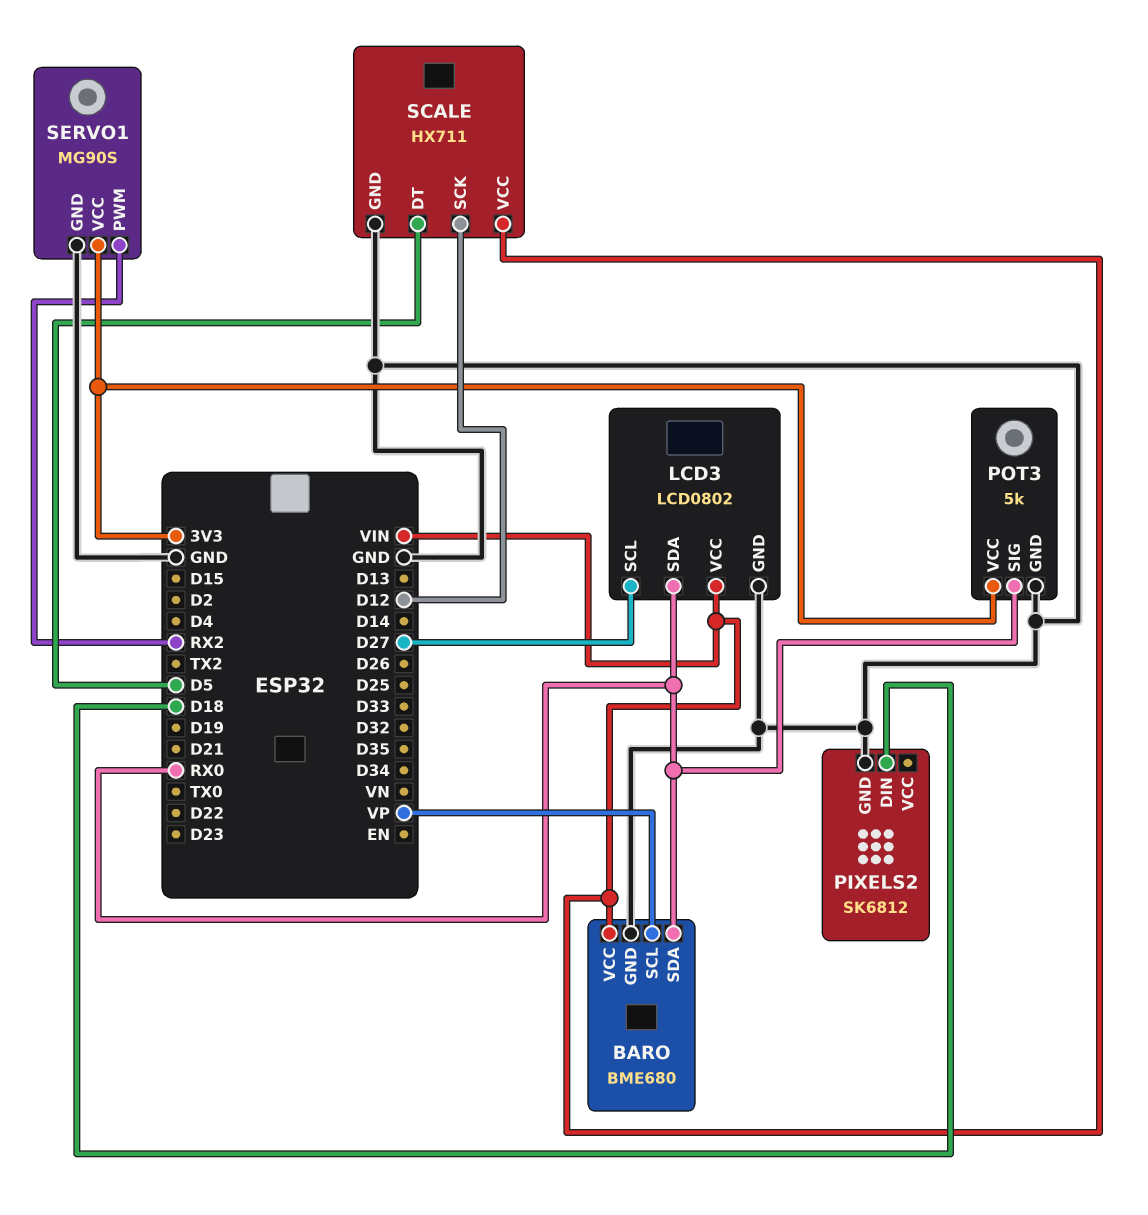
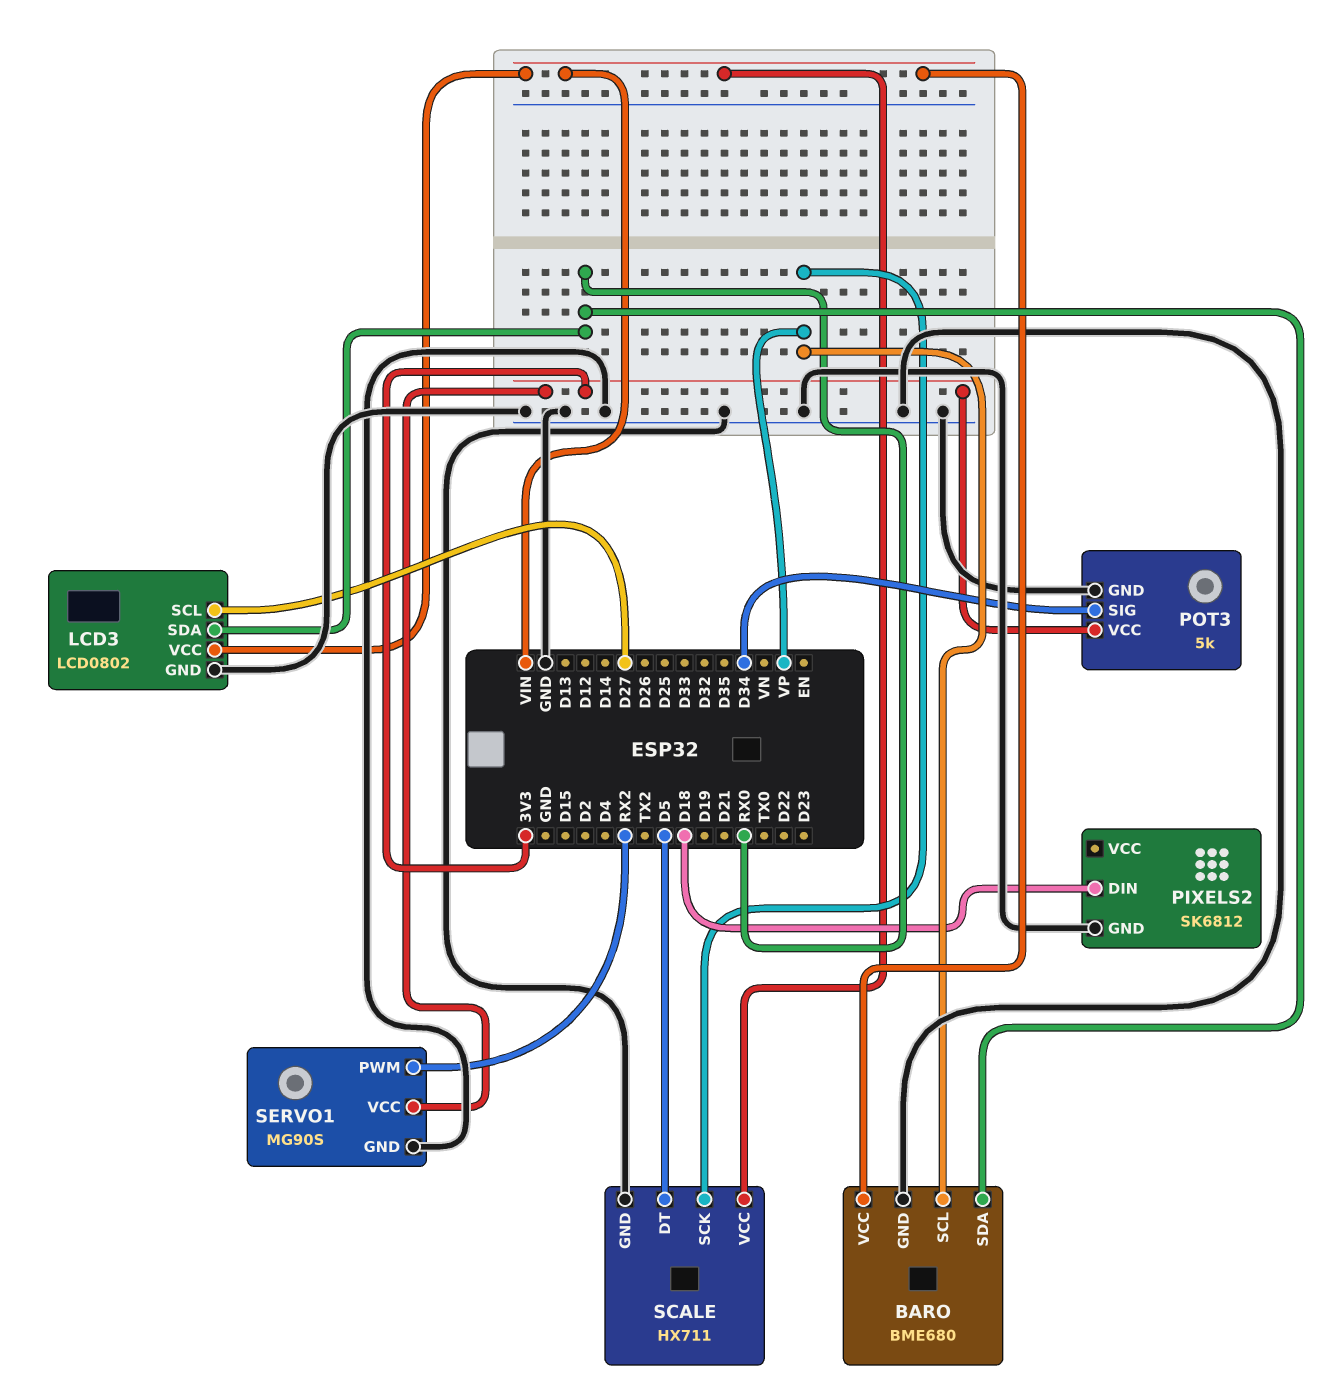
POT3 pin SIG: RX0 -> D34
SCALE pin SCK: D12 -> VP

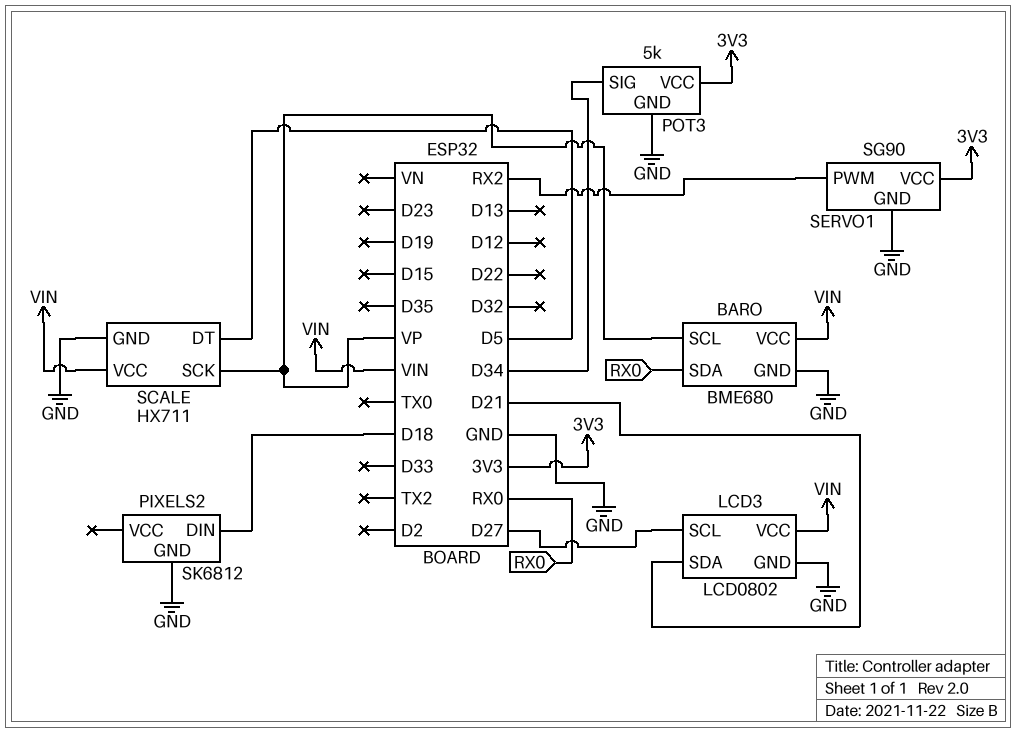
LCD3 pin SDA: RX0 -> D21
SERVO1: MG90S -> SG90

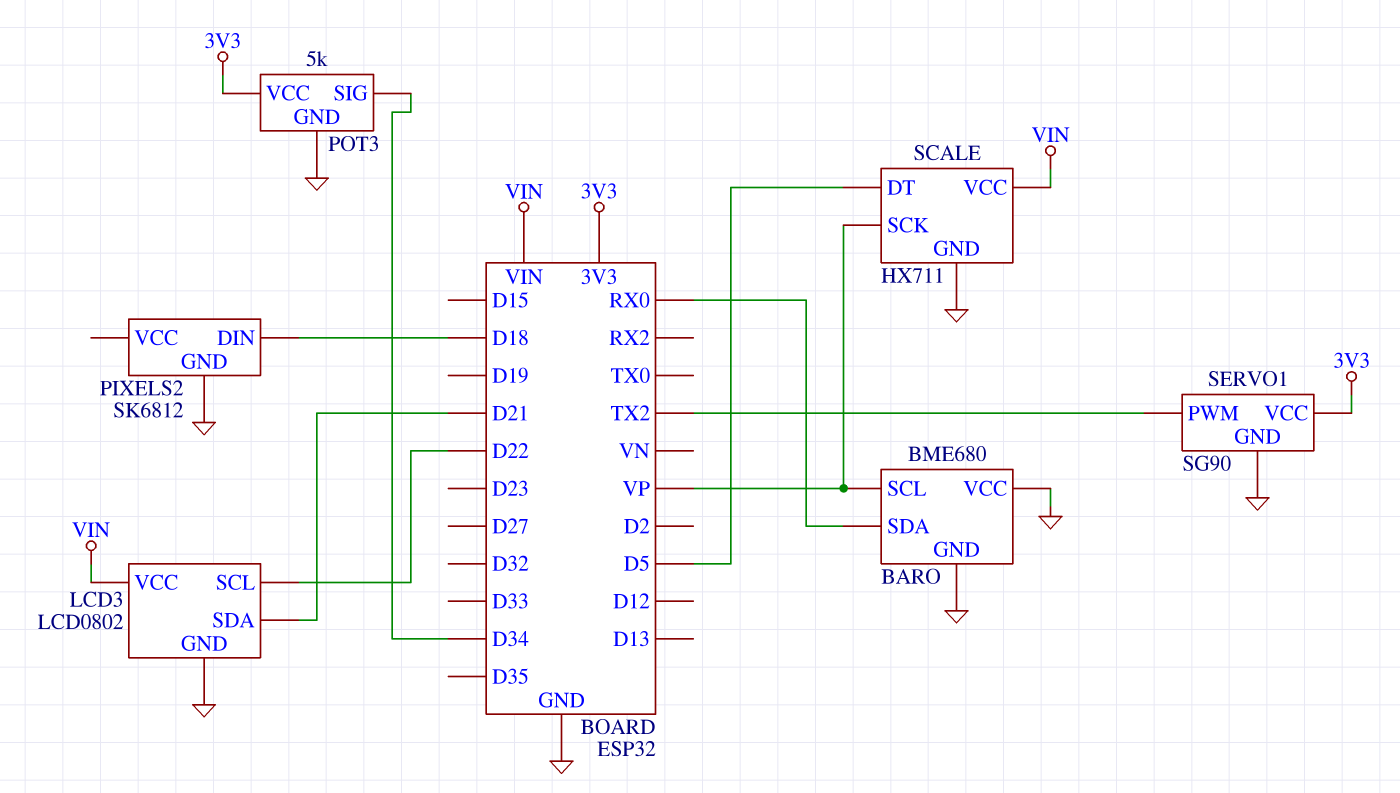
BARO pin VCC: VIN -> GND
LCD3 pin SCL: D27 -> D22
SERVO1 pin PWM: RX2 -> TX2

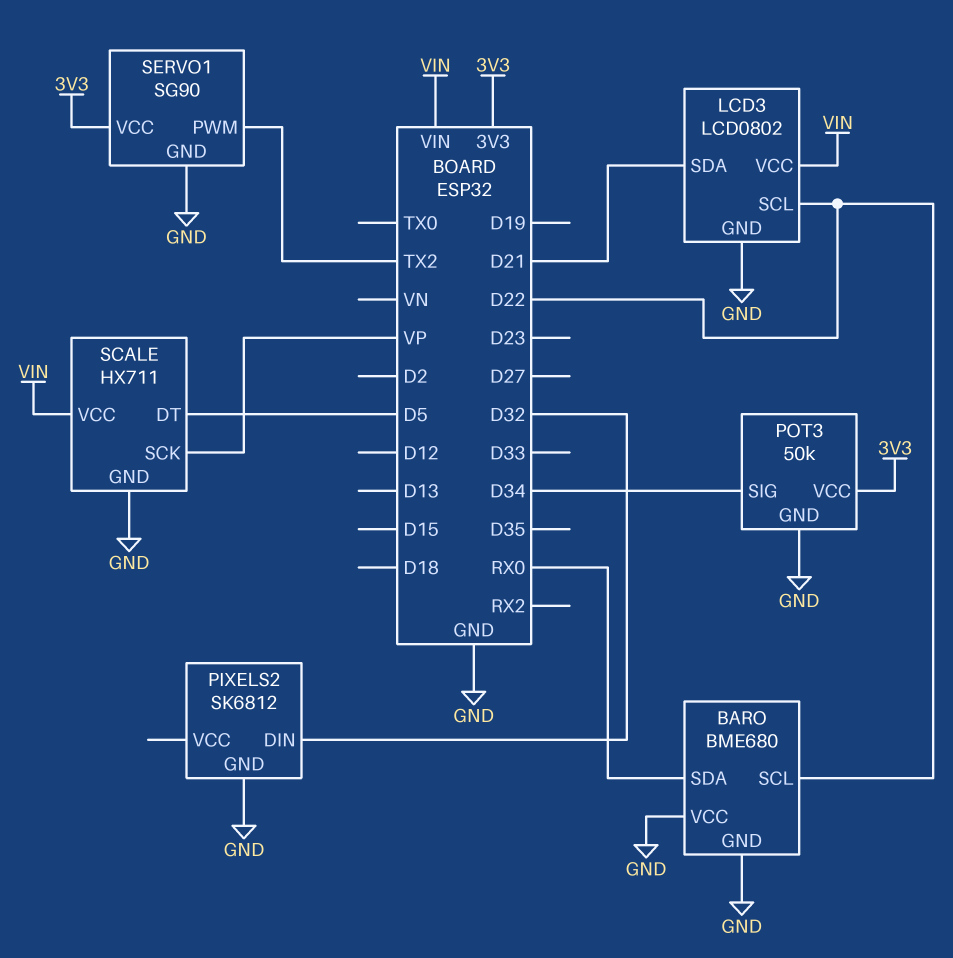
BARO pin SCL: VP -> D22
PIXELS2 pin DIN: D18 -> D32
POT3: 5k -> 50k

